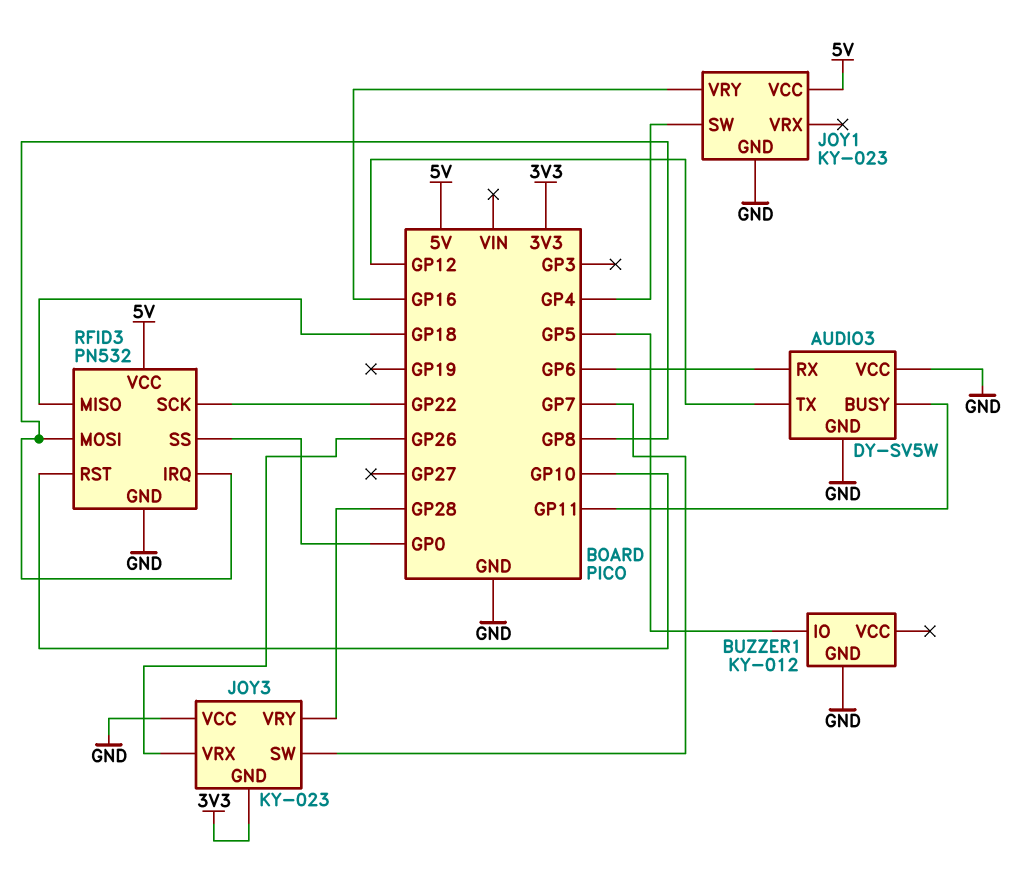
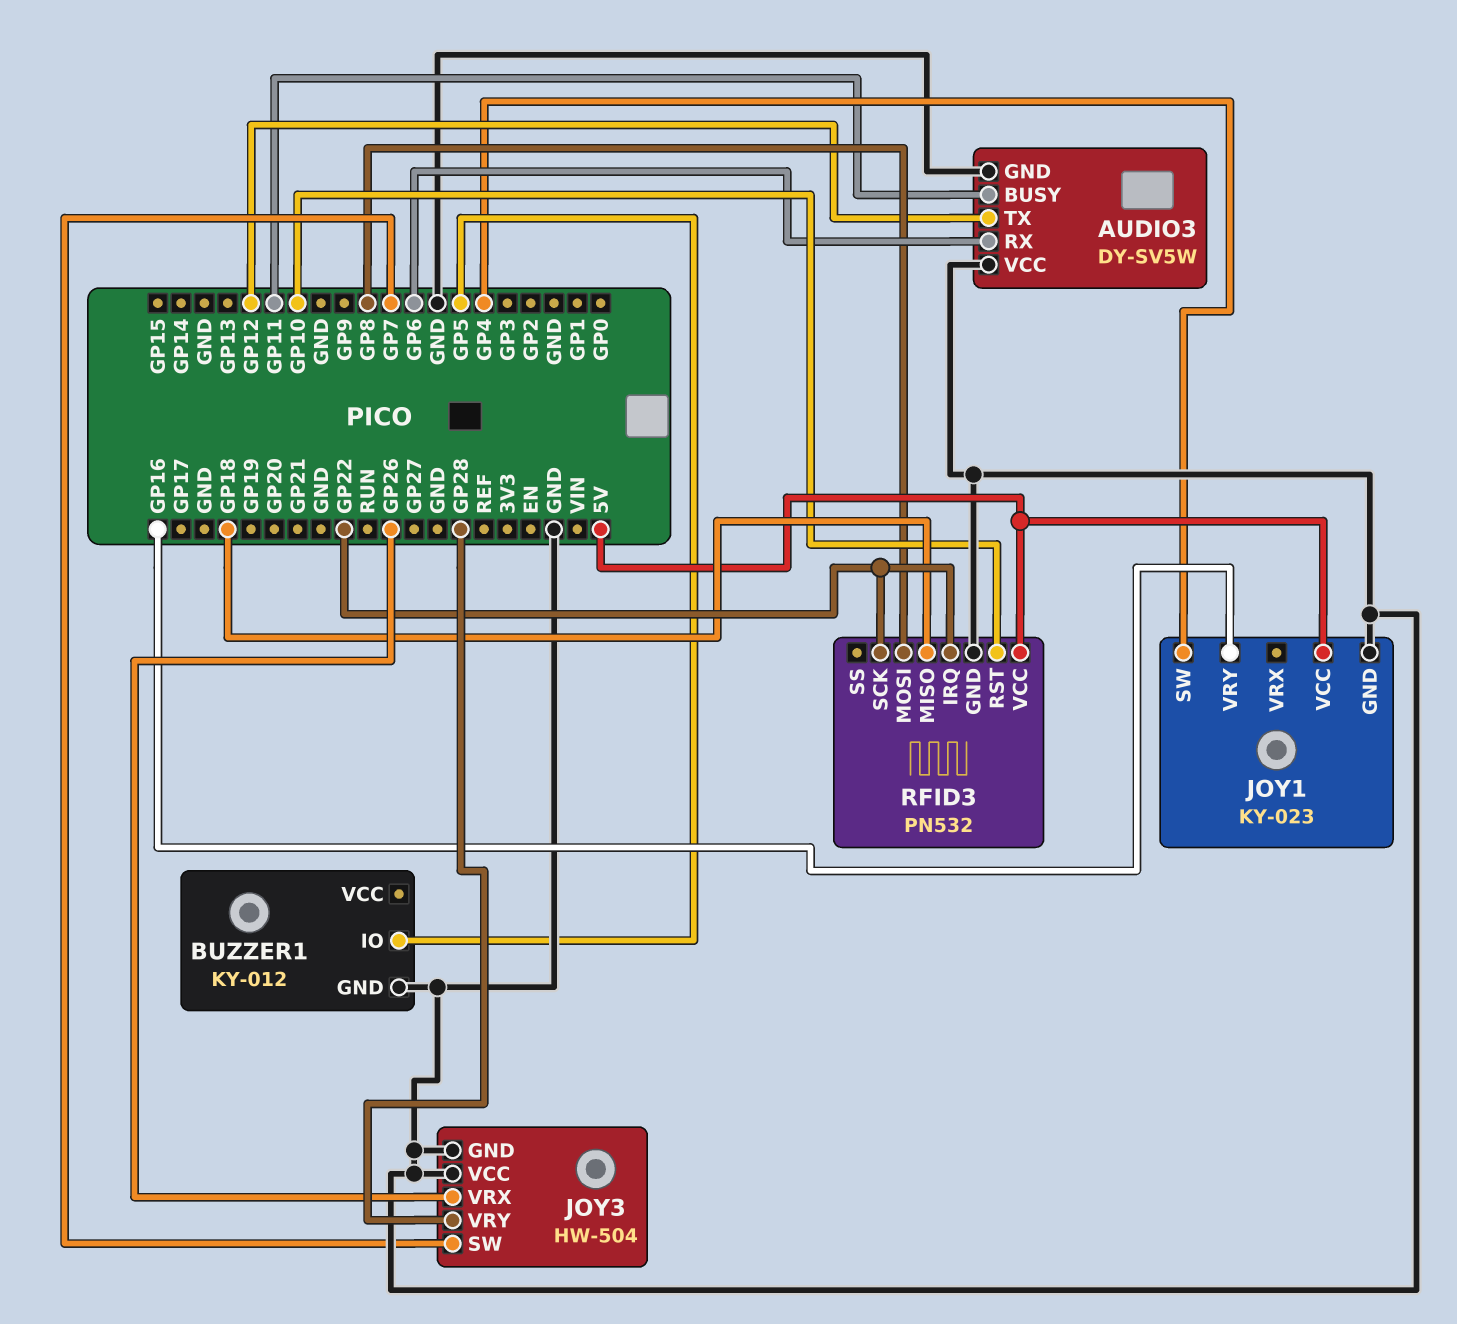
JOY3: KY-023 -> HW-504
JOY3 pin GND: 3V3 -> GND
RFID3 pin IRQ: GP8 -> GP22
RFID3 pin SS: GP0 -> none

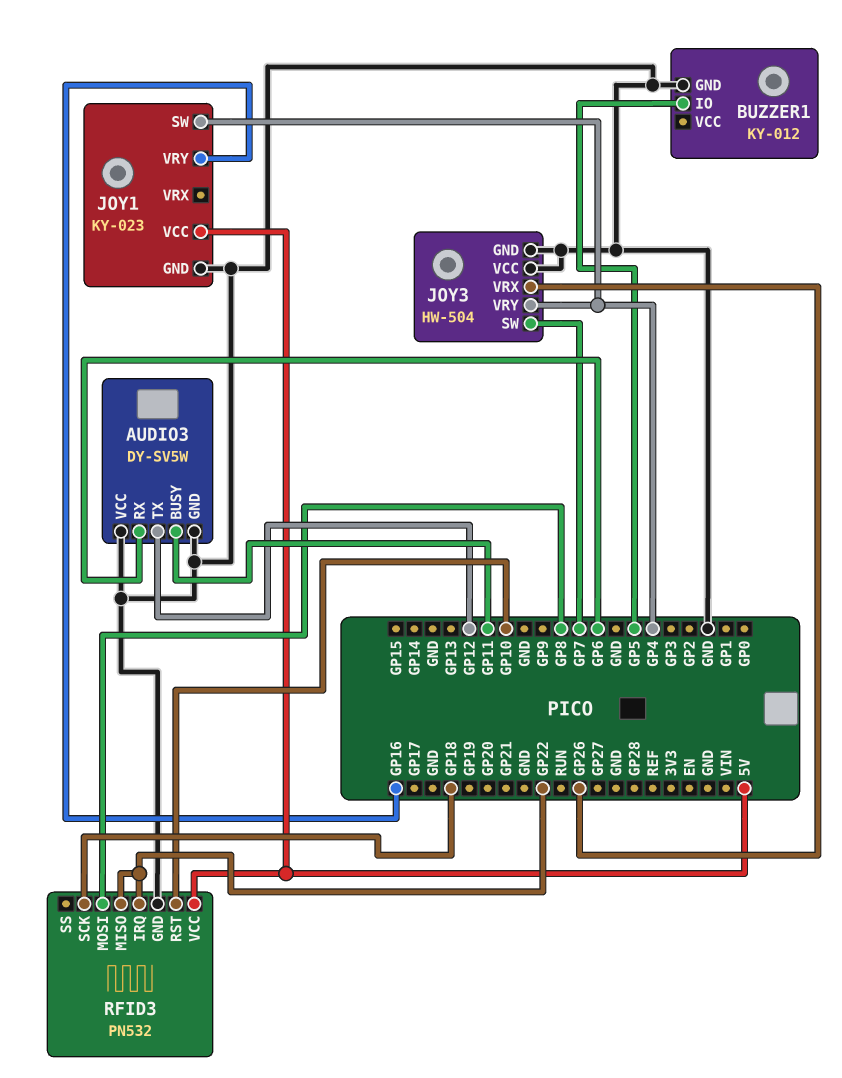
JOY3 pin VRY: GP28 -> GP4
RFID3 pin MISO: GP18 -> GP22
RFID3 pin SCK: GP22 -> GP18

